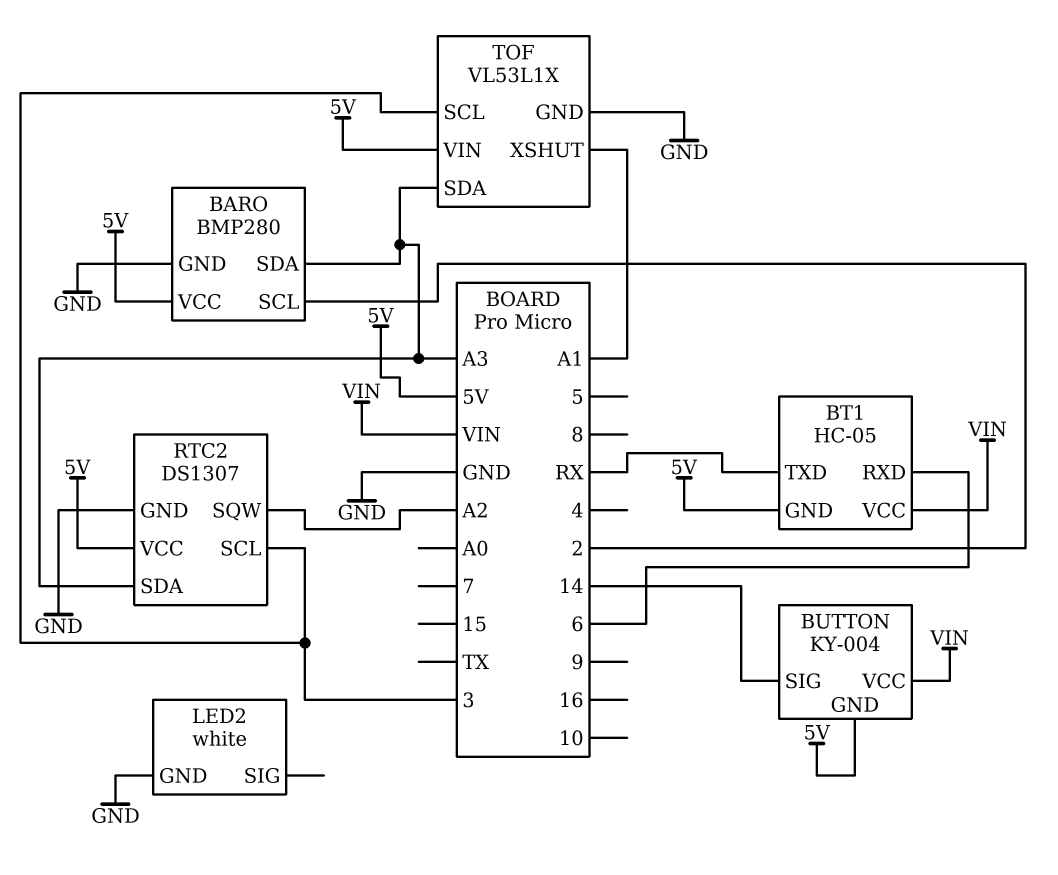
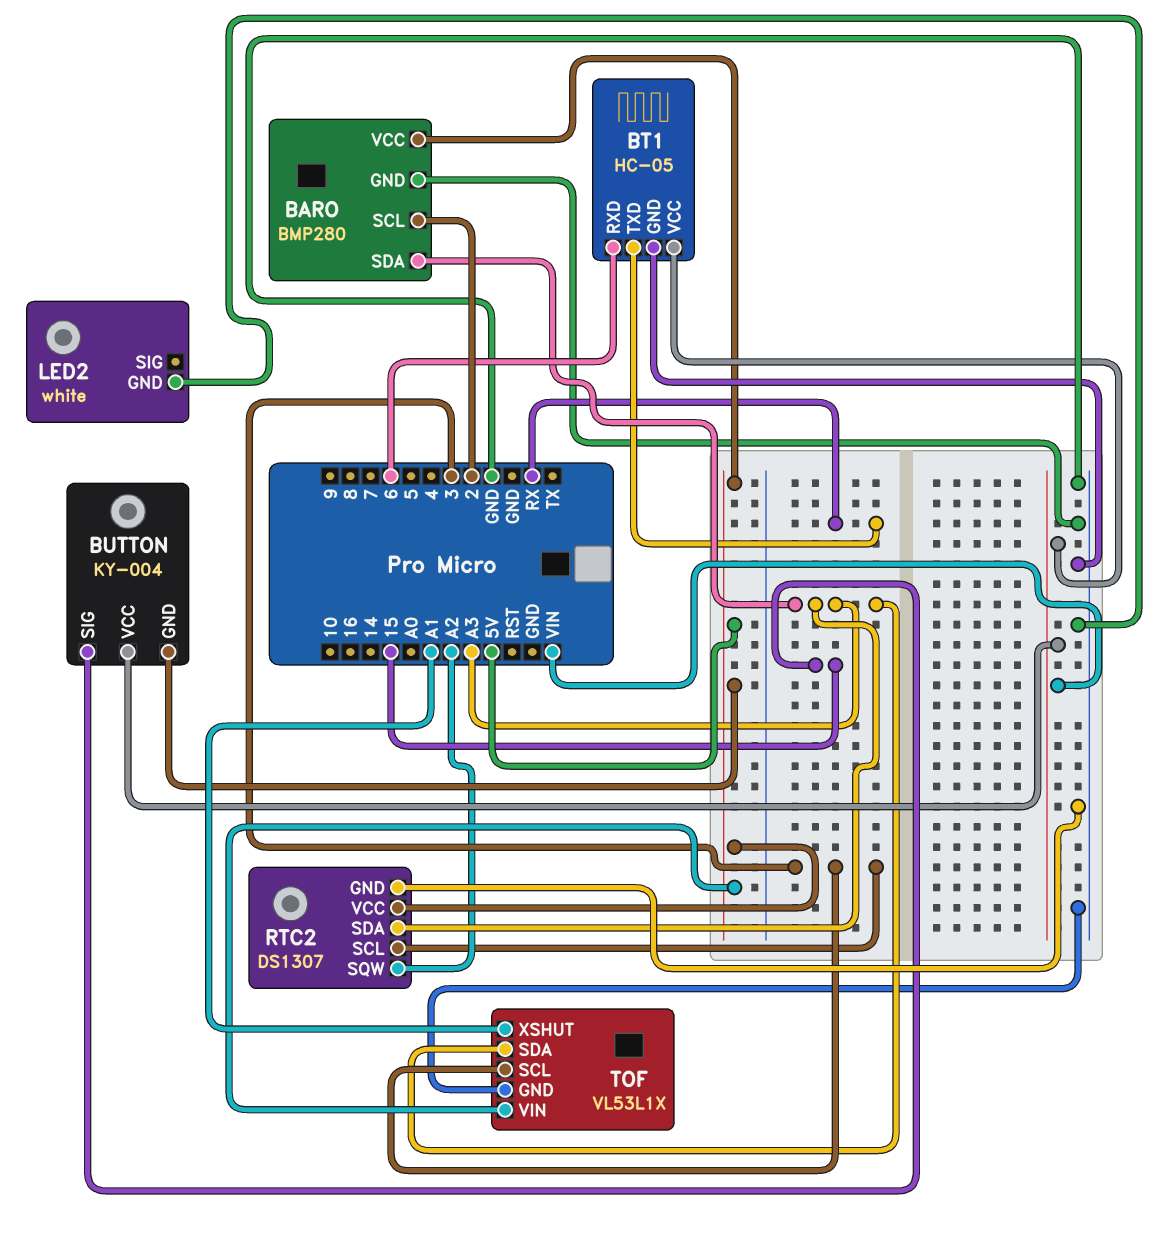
BT1 pin GND: 5V -> GND
BUTTON pin SIG: 14 -> 15

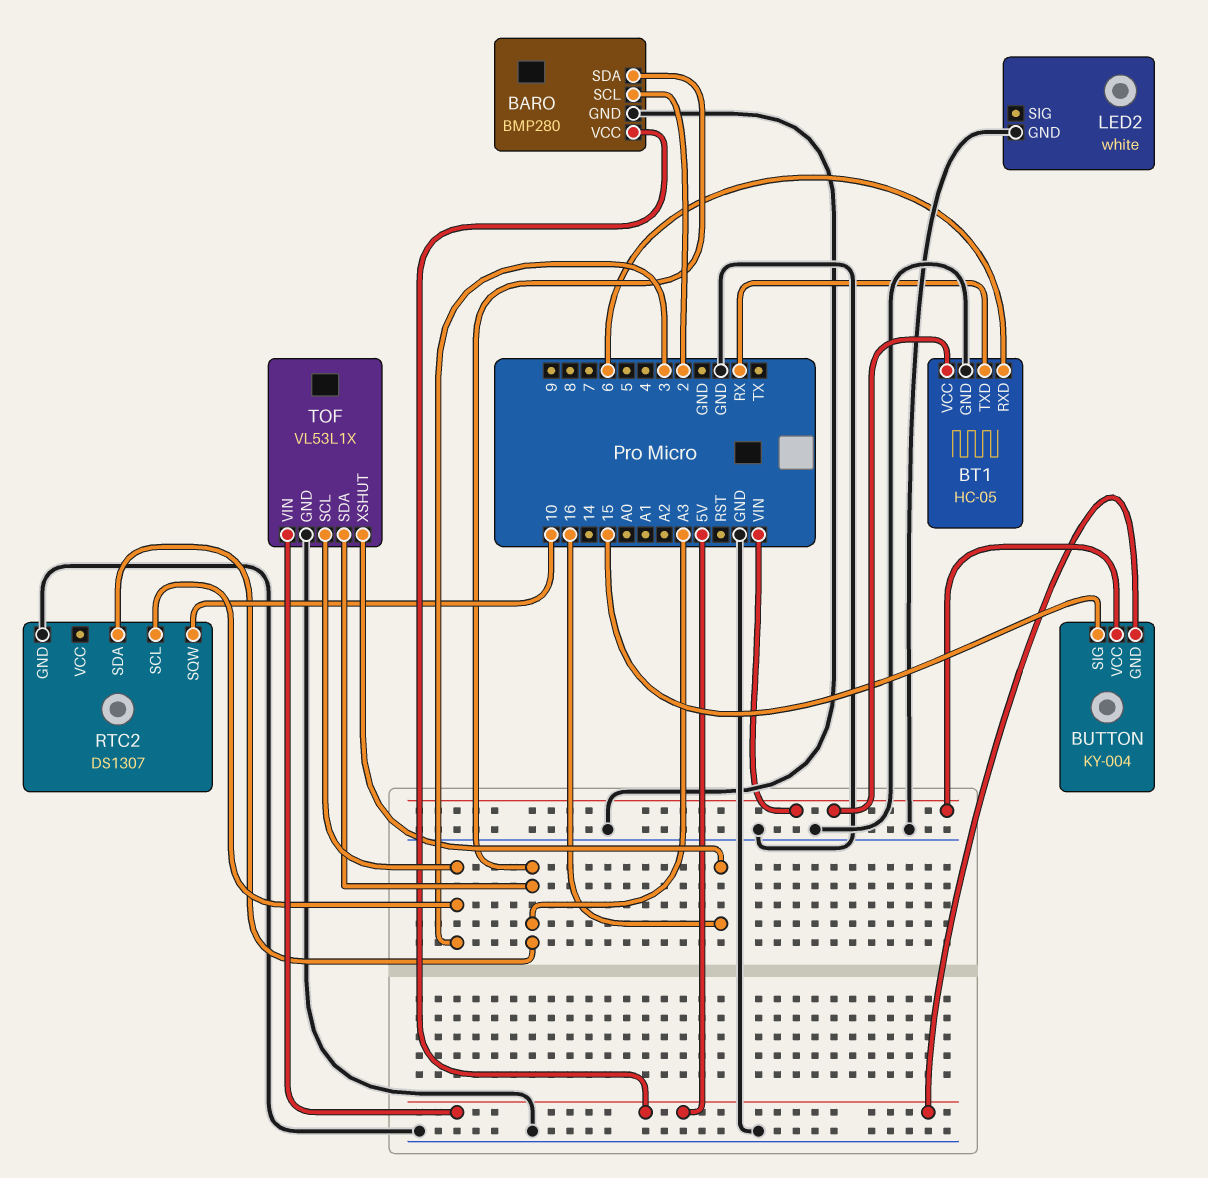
RTC2 pin SQW: A2 -> 10
RTC2 pin VCC: 5V -> none
TOF pin XSHUT: A1 -> 16

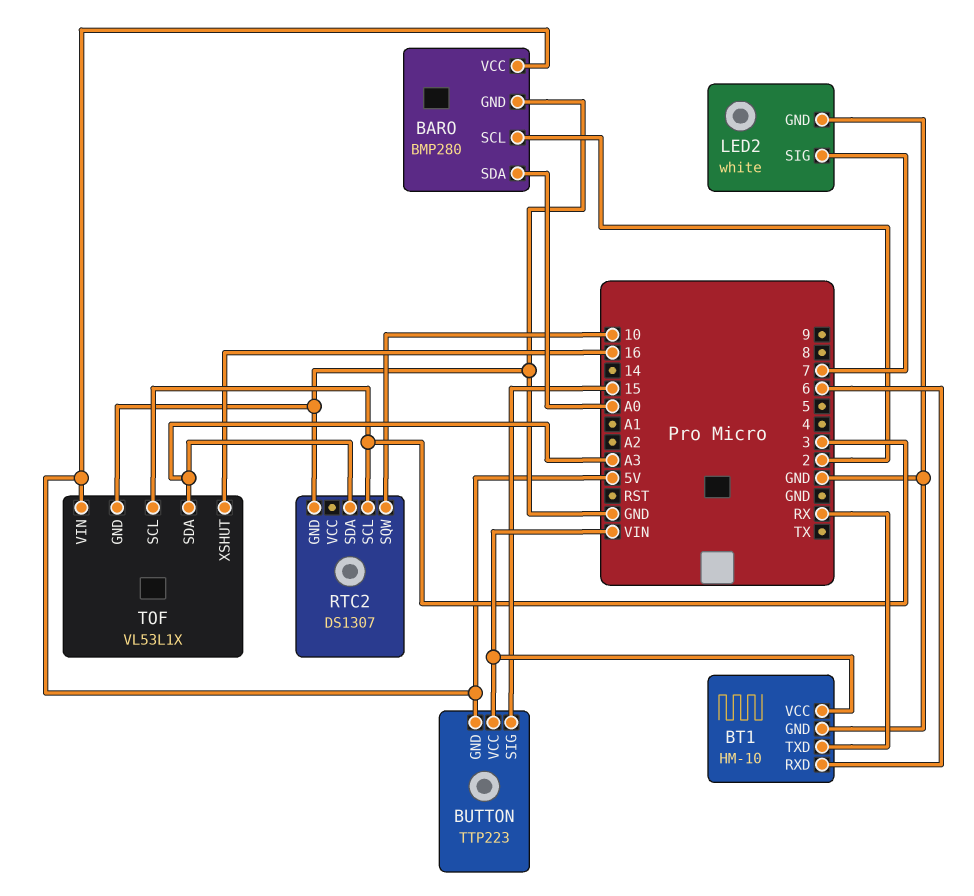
BARO pin SDA: A3 -> A0
BT1: HC-05 -> HM-10
BUTTON: KY-004 -> TTP223
LED2 pin SIG: none -> 7

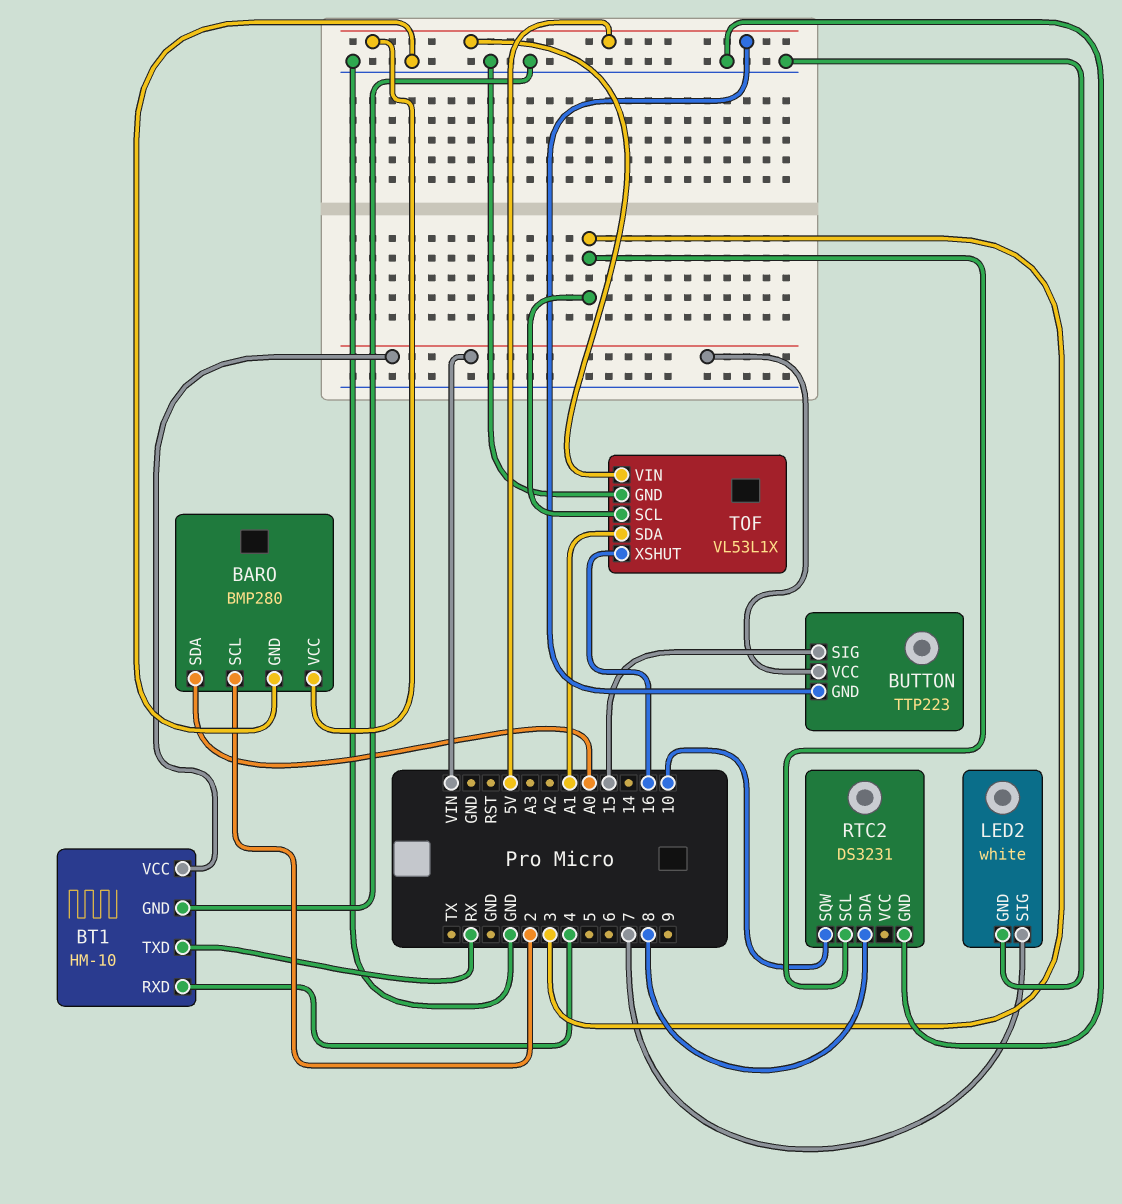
BT1 pin RXD: 6 -> 4
RTC2: DS1307 -> DS3231
RTC2 pin SDA: A3 -> 8
TOF pin SDA: A3 -> A1

